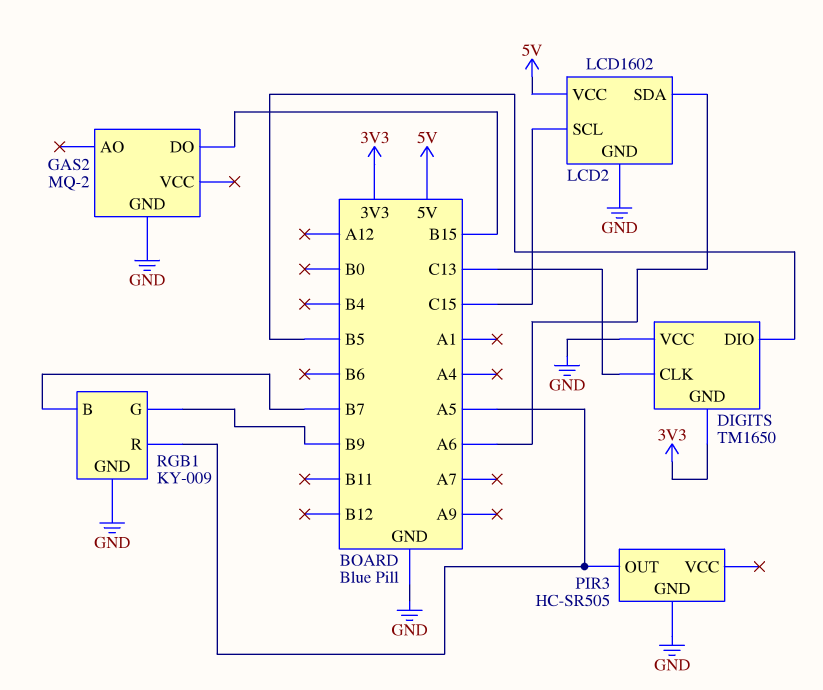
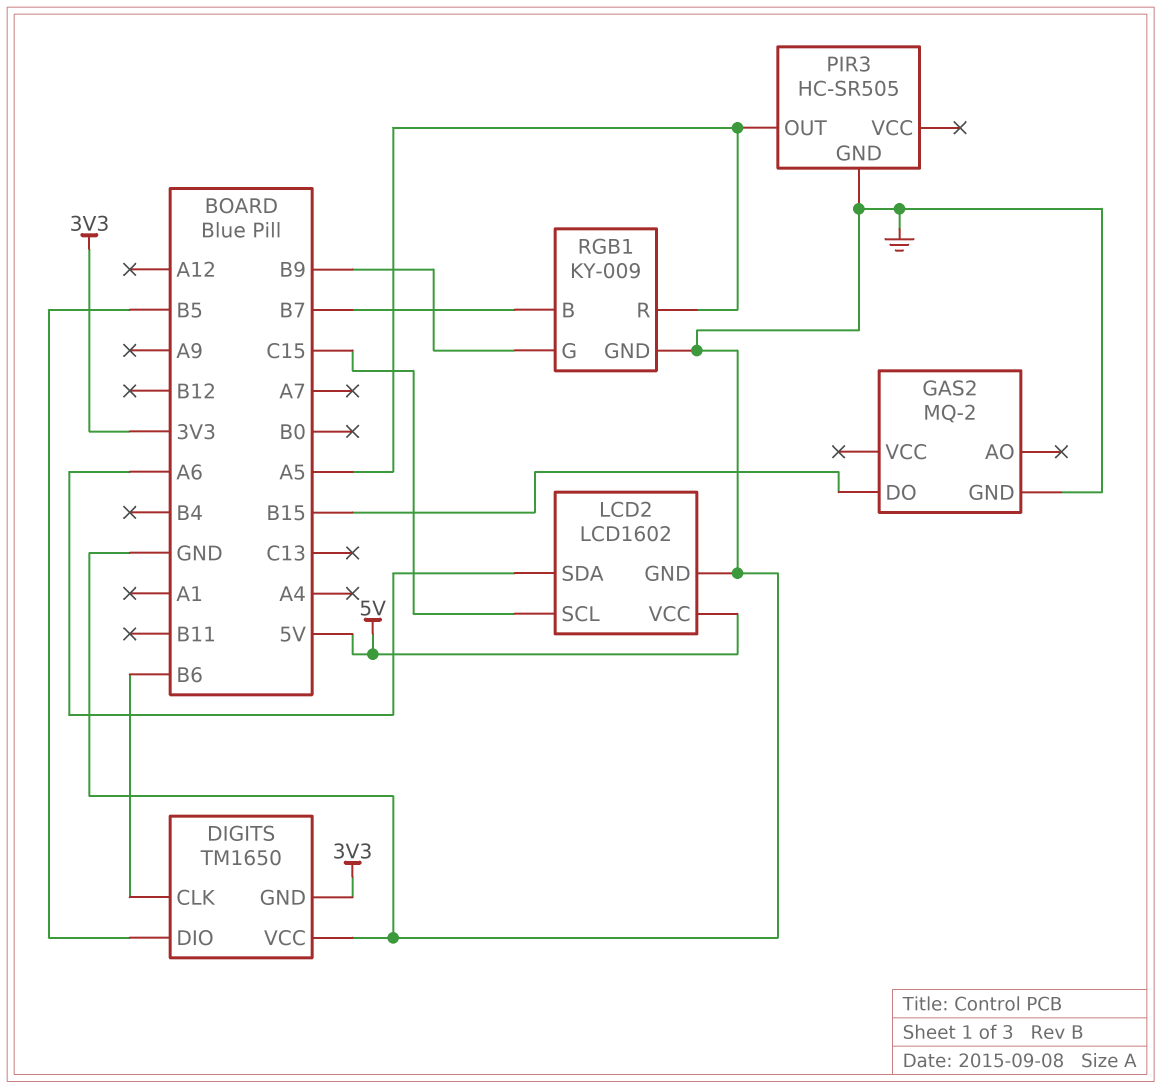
DIGITS pin CLK: C13 -> B6

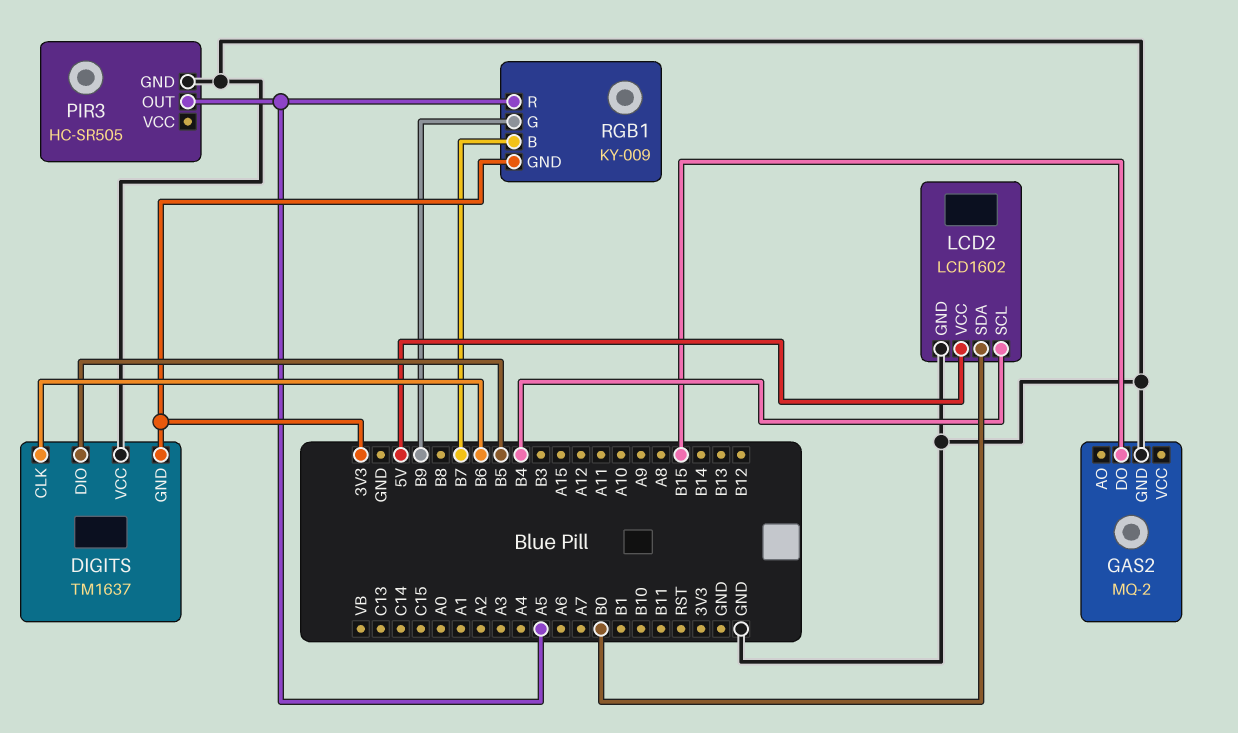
DIGITS: TM1650 -> TM1637
LCD2 pin SCL: C15 -> B4
LCD2 pin SDA: A6 -> B0
RGB1 pin GND: GND -> 3V3

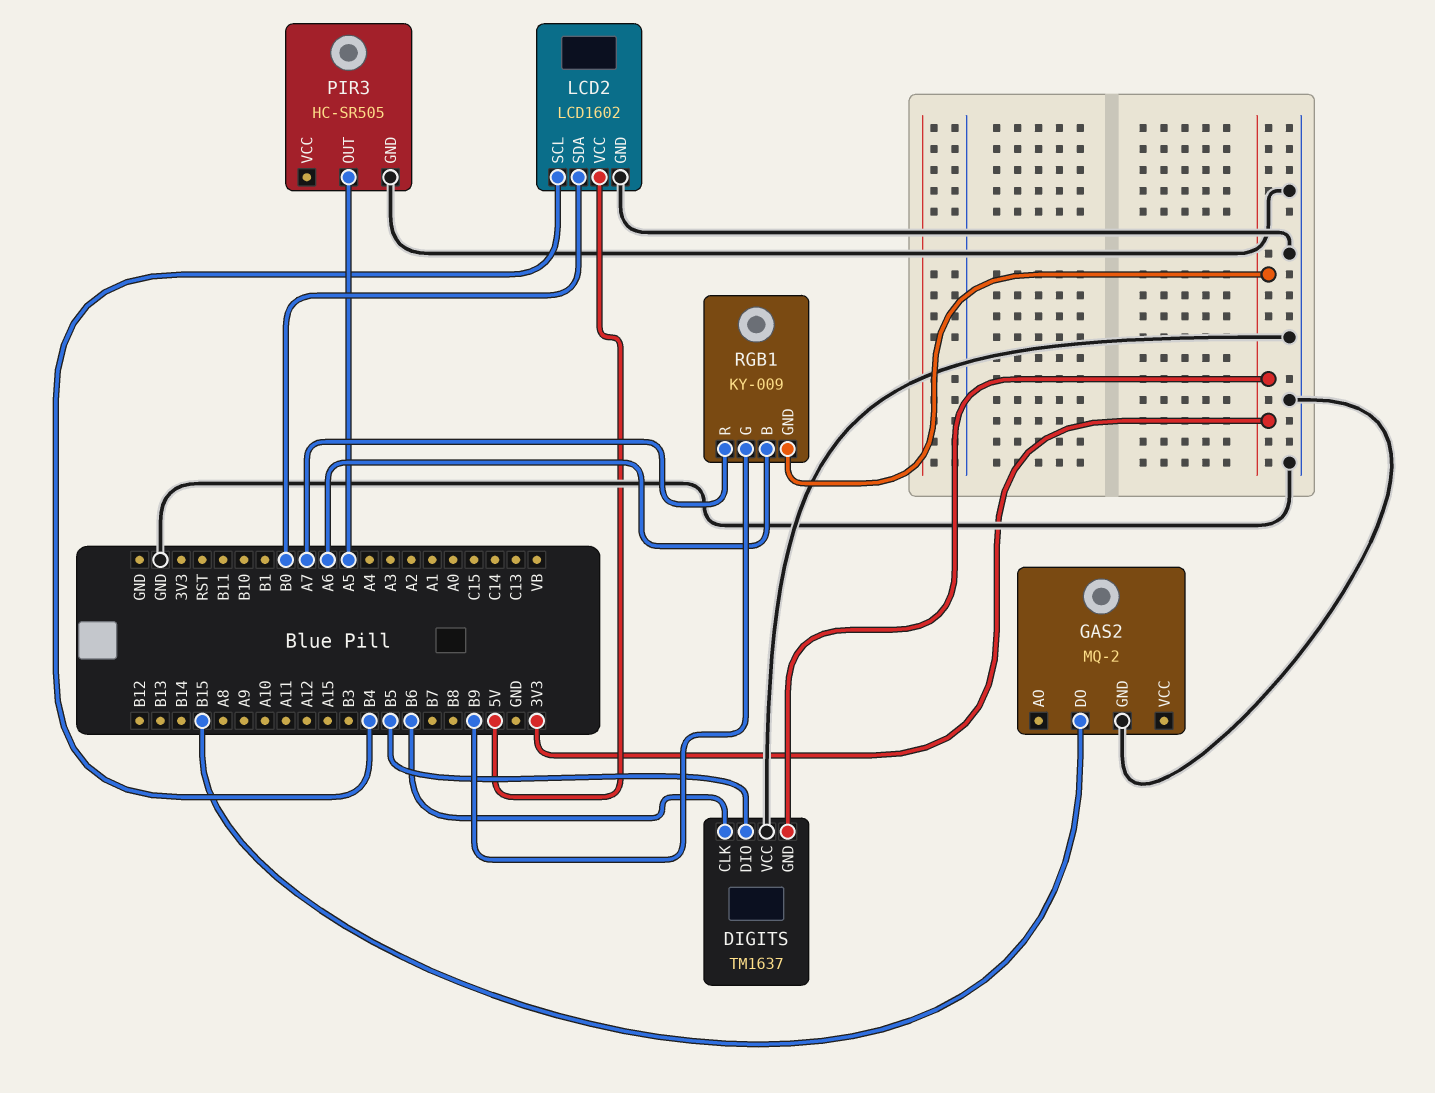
RGB1 pin B: B7 -> A6
RGB1 pin R: A5 -> A7

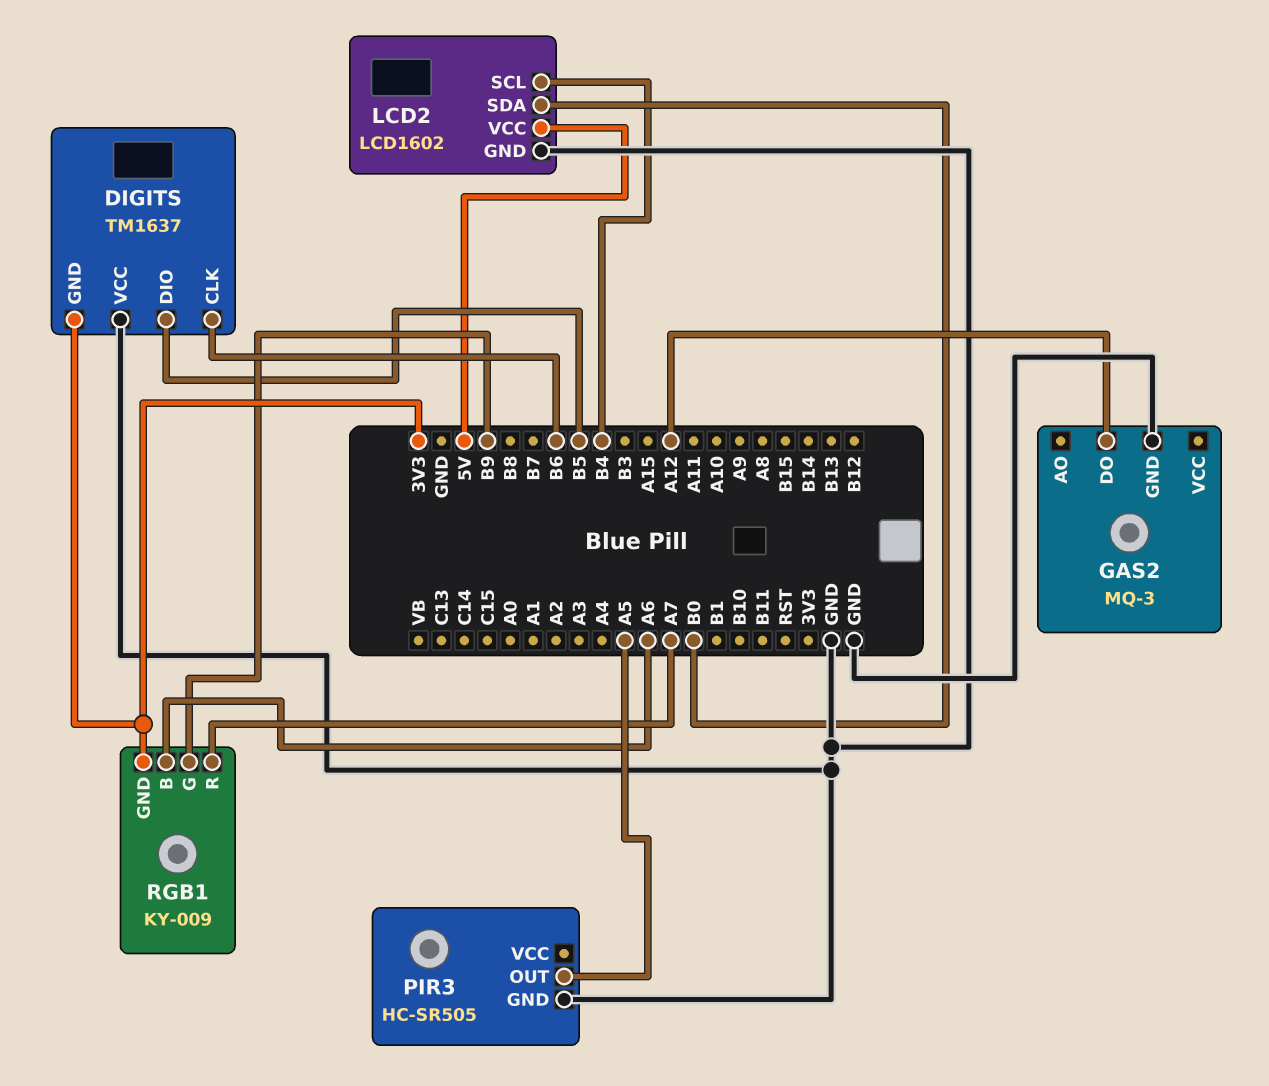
GAS2: MQ-2 -> MQ-3
GAS2 pin DO: B15 -> A12

